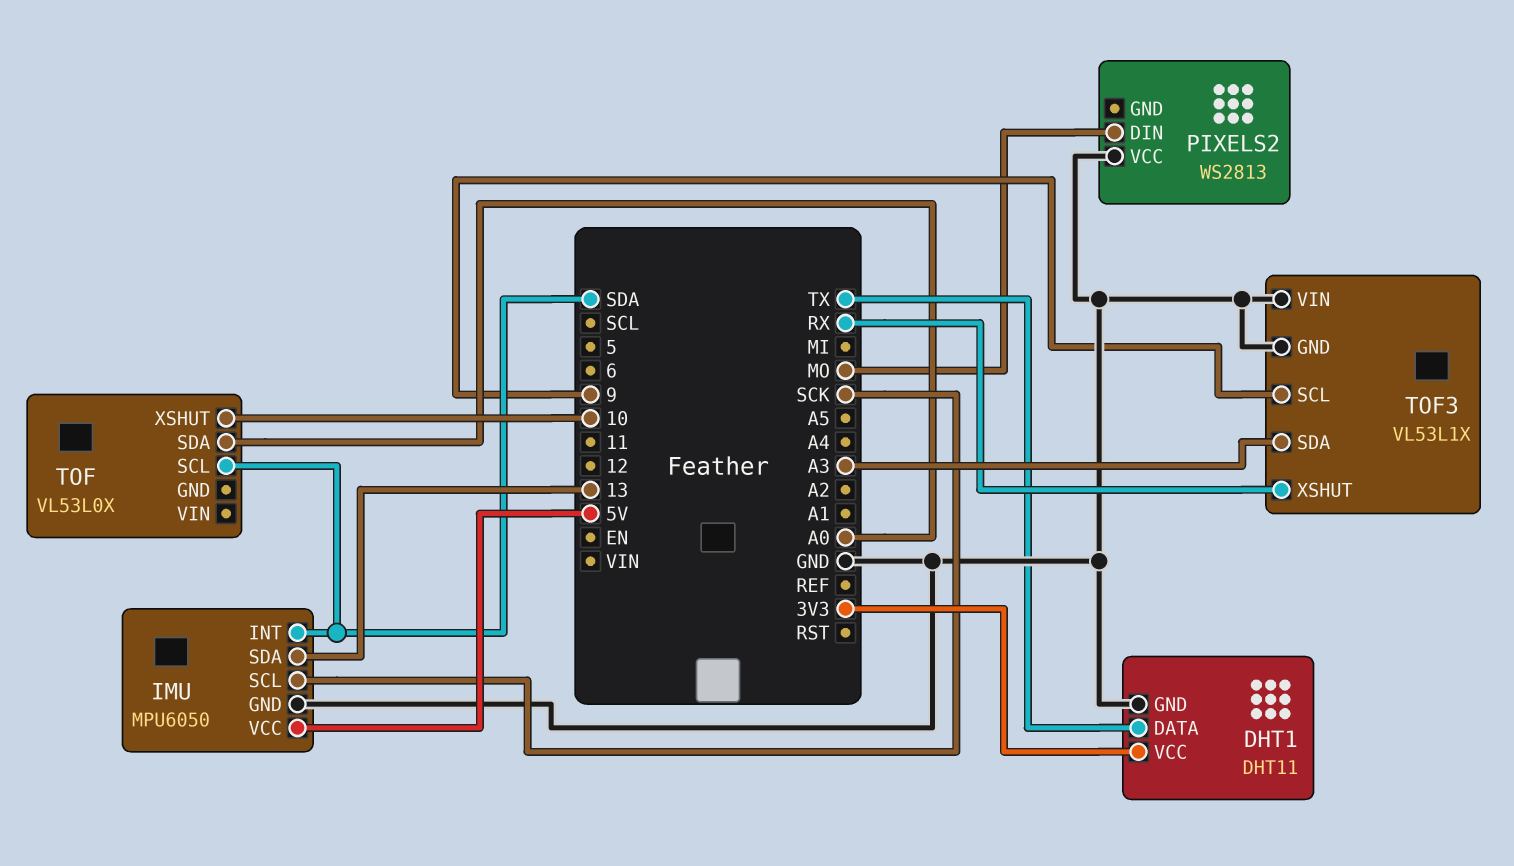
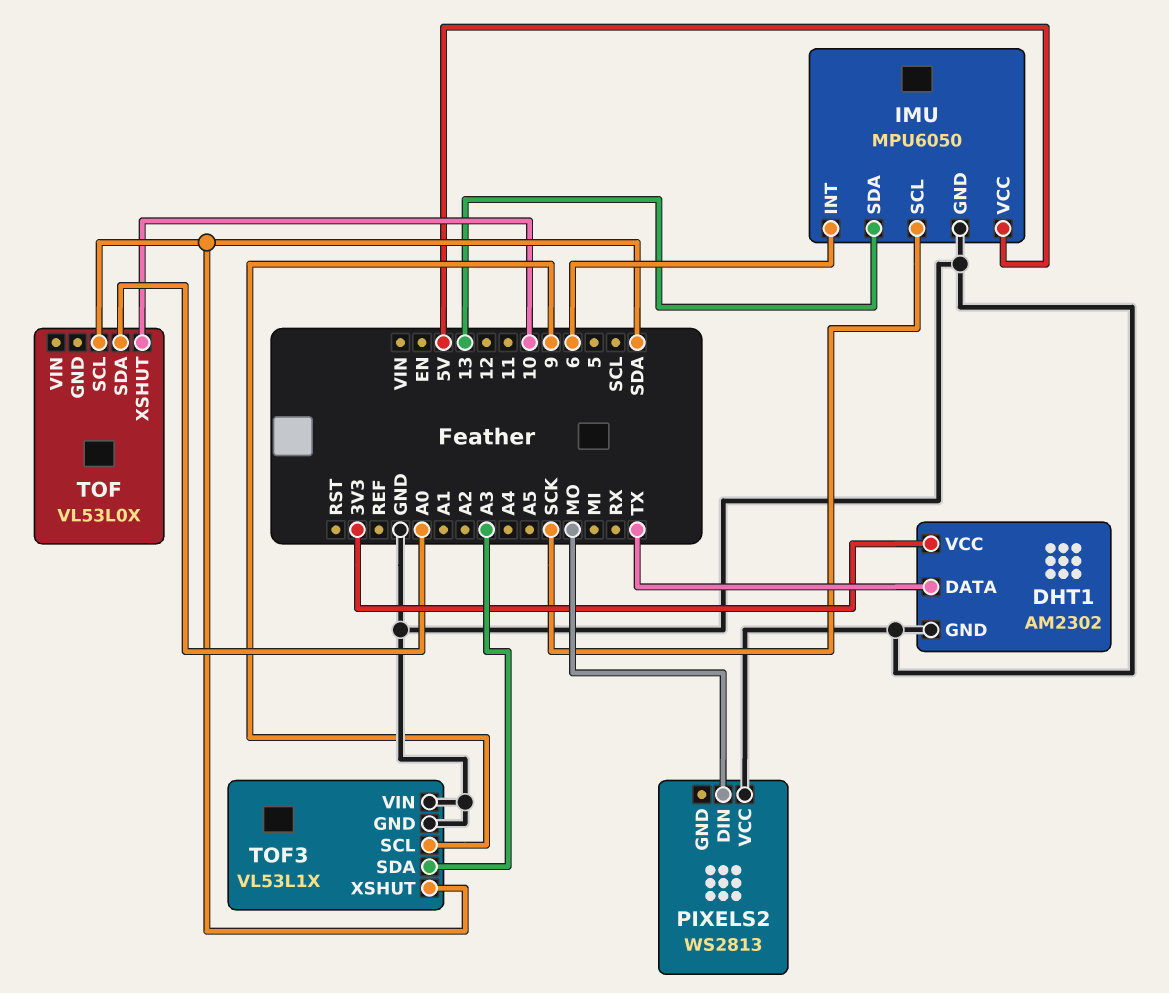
DHT1: DHT11 -> AM2302
IMU pin INT: SDA -> 6
TOF3 pin XSHUT: RX -> SDA

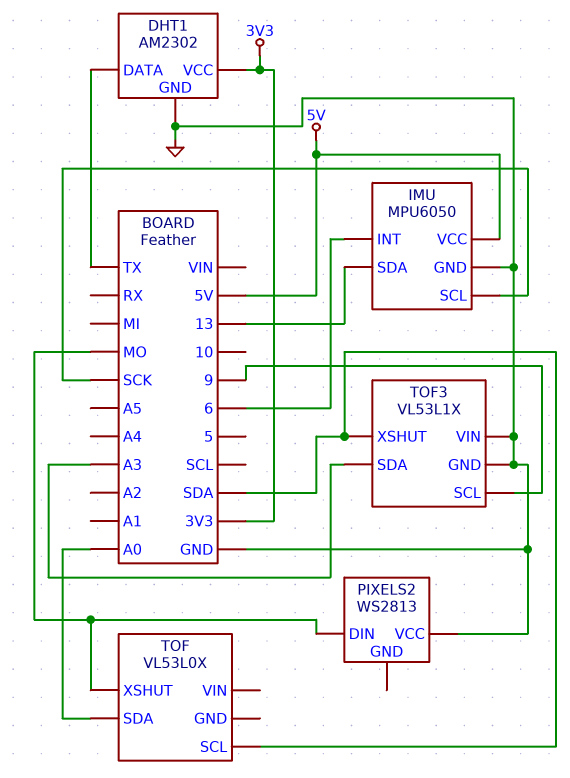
TOF pin XSHUT: 10 -> MO

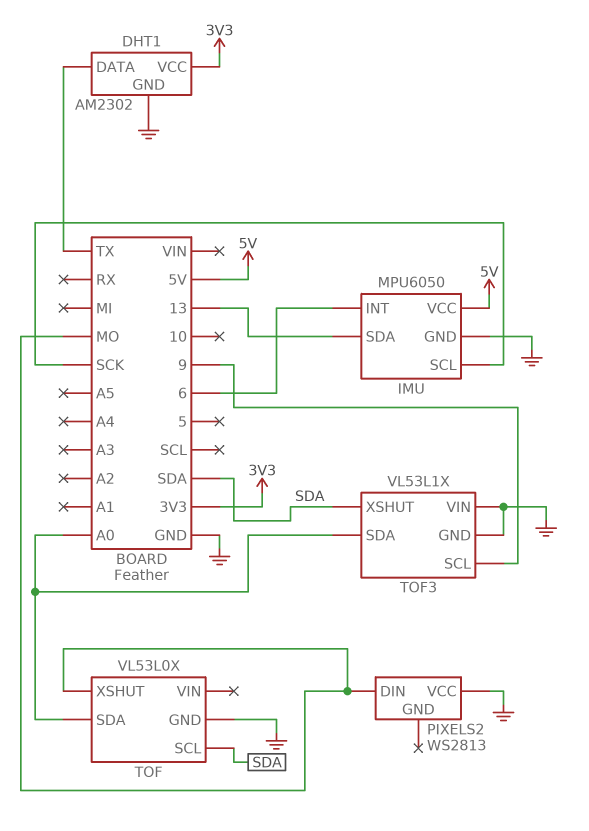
TOF pin GND: none -> GND
TOF3 pin SDA: A3 -> A0

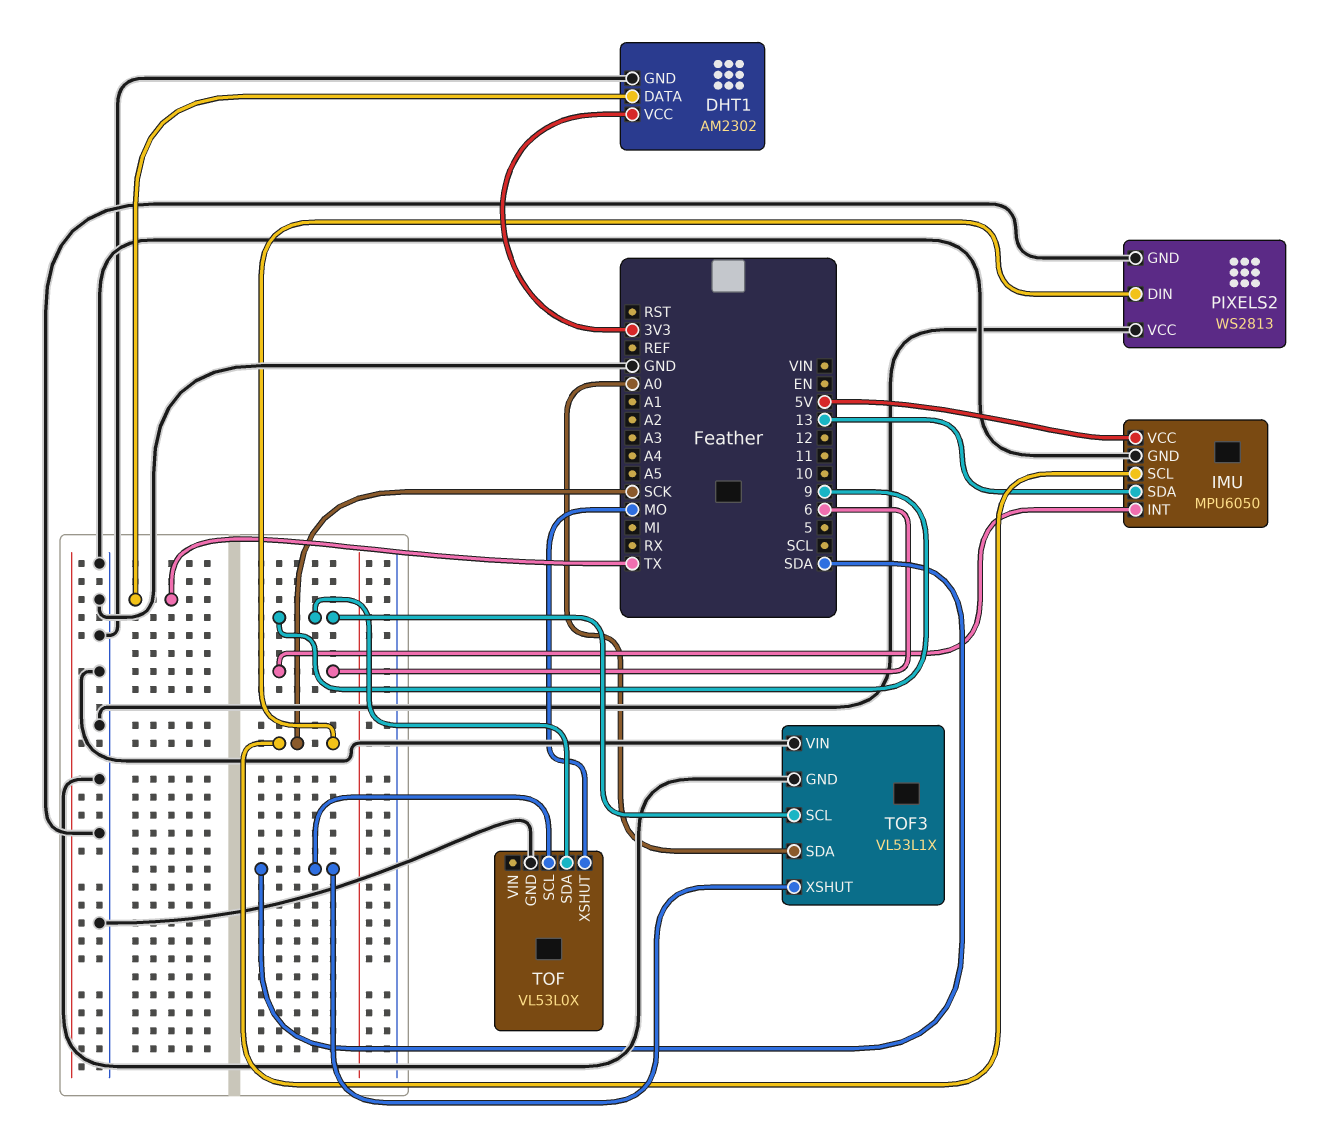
PIXELS2 pin DIN: MO -> SCK
PIXELS2 pin GND: none -> GND
TOF pin SDA: A0 -> 9

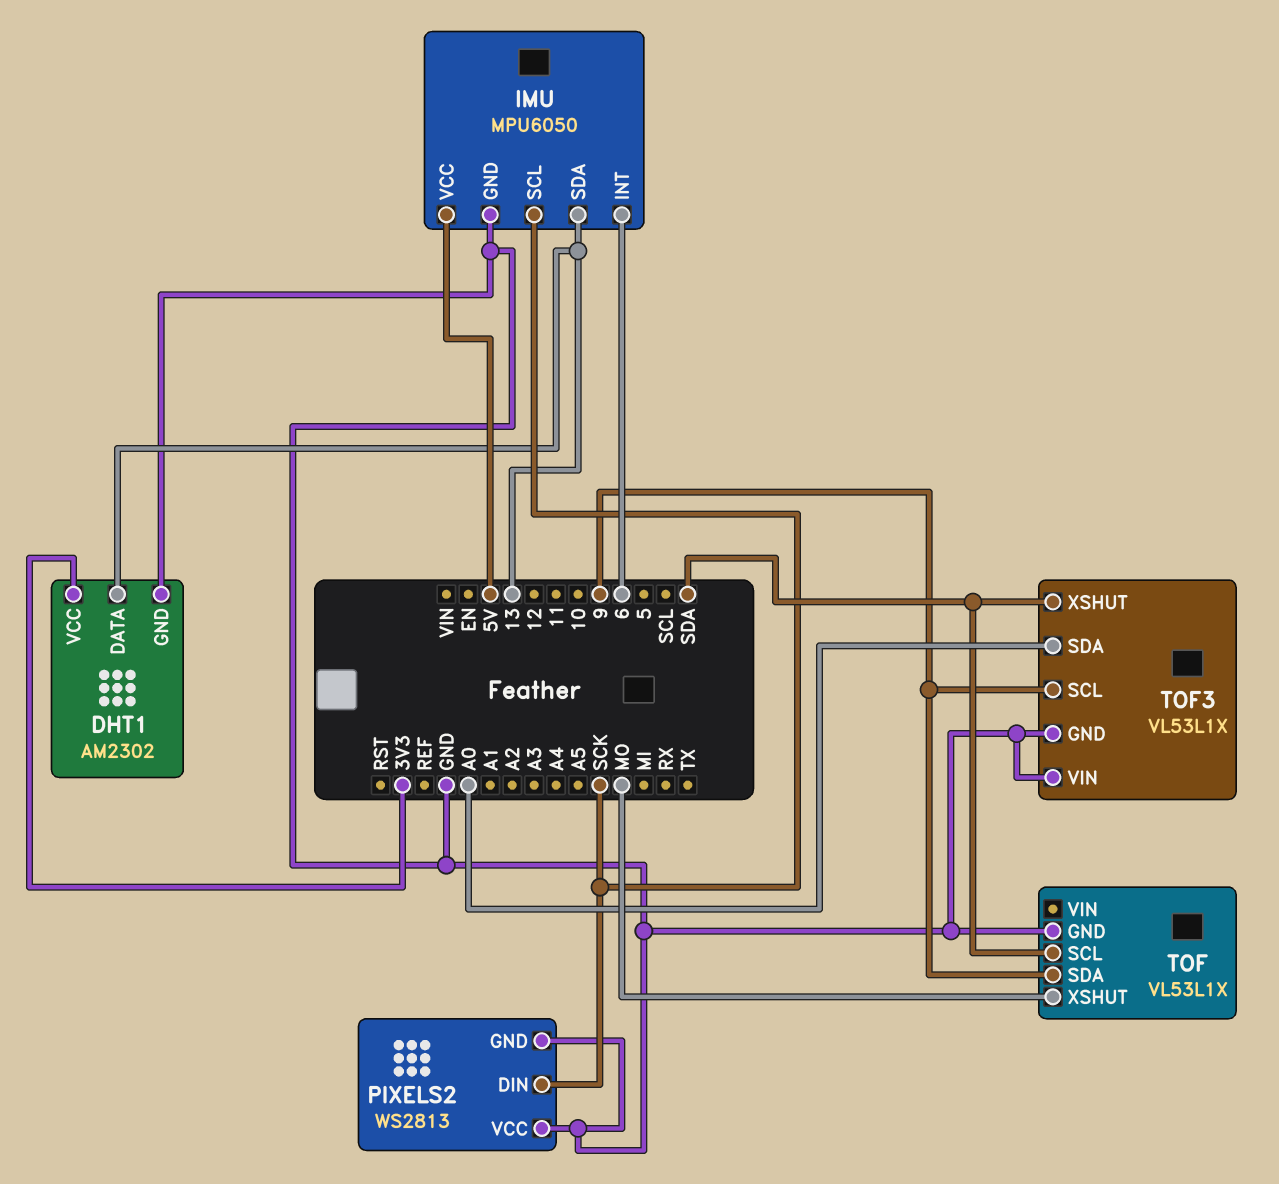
DHT1 pin DATA: TX -> 13
TOF: VL53L0X -> VL53L1X

